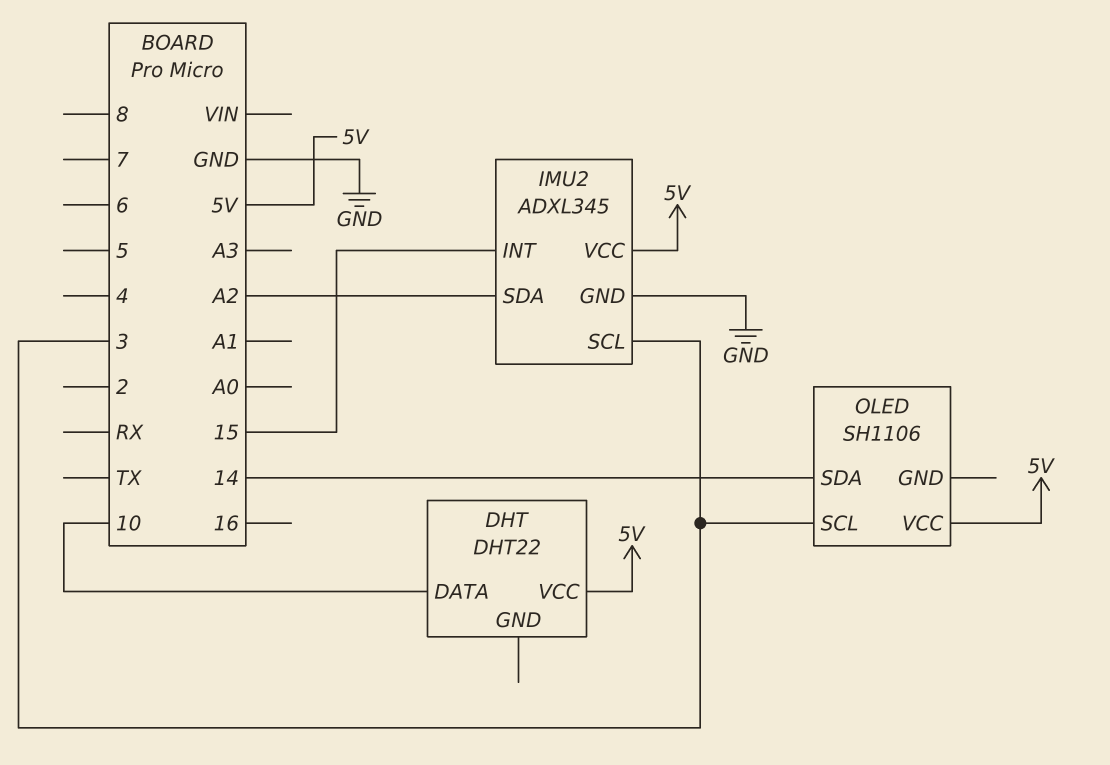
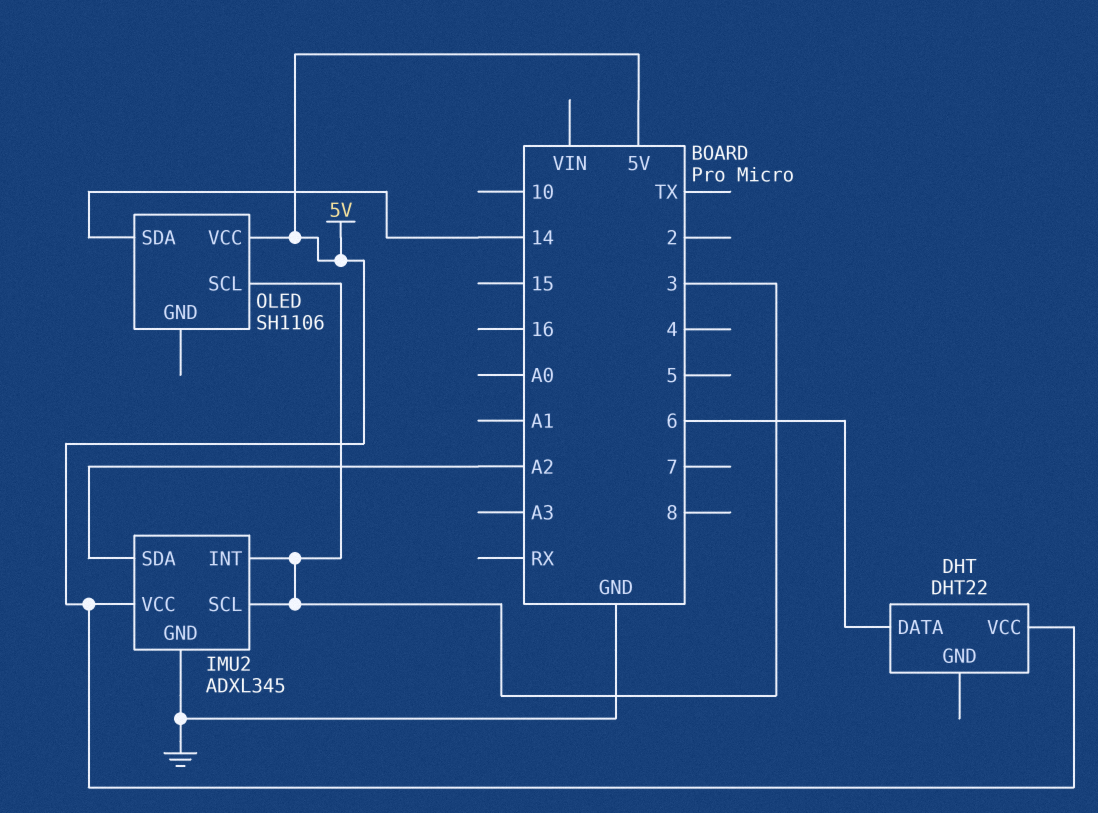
DHT pin DATA: 10 -> 6
IMU2 pin INT: 15 -> 3

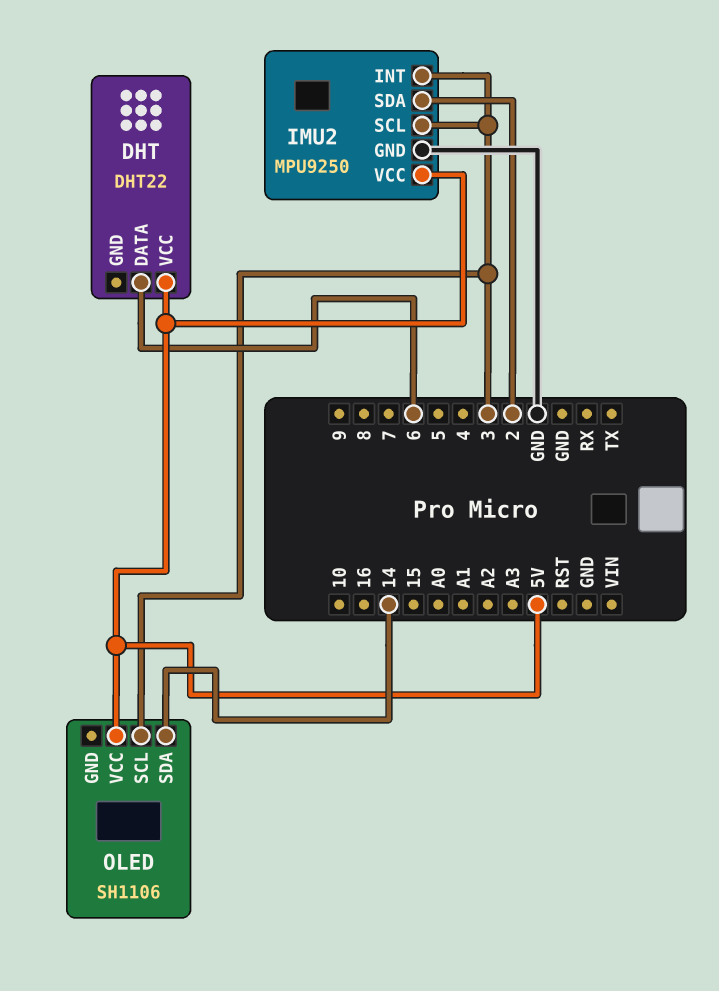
IMU2: ADXL345 -> MPU9250
IMU2 pin SDA: A2 -> 2

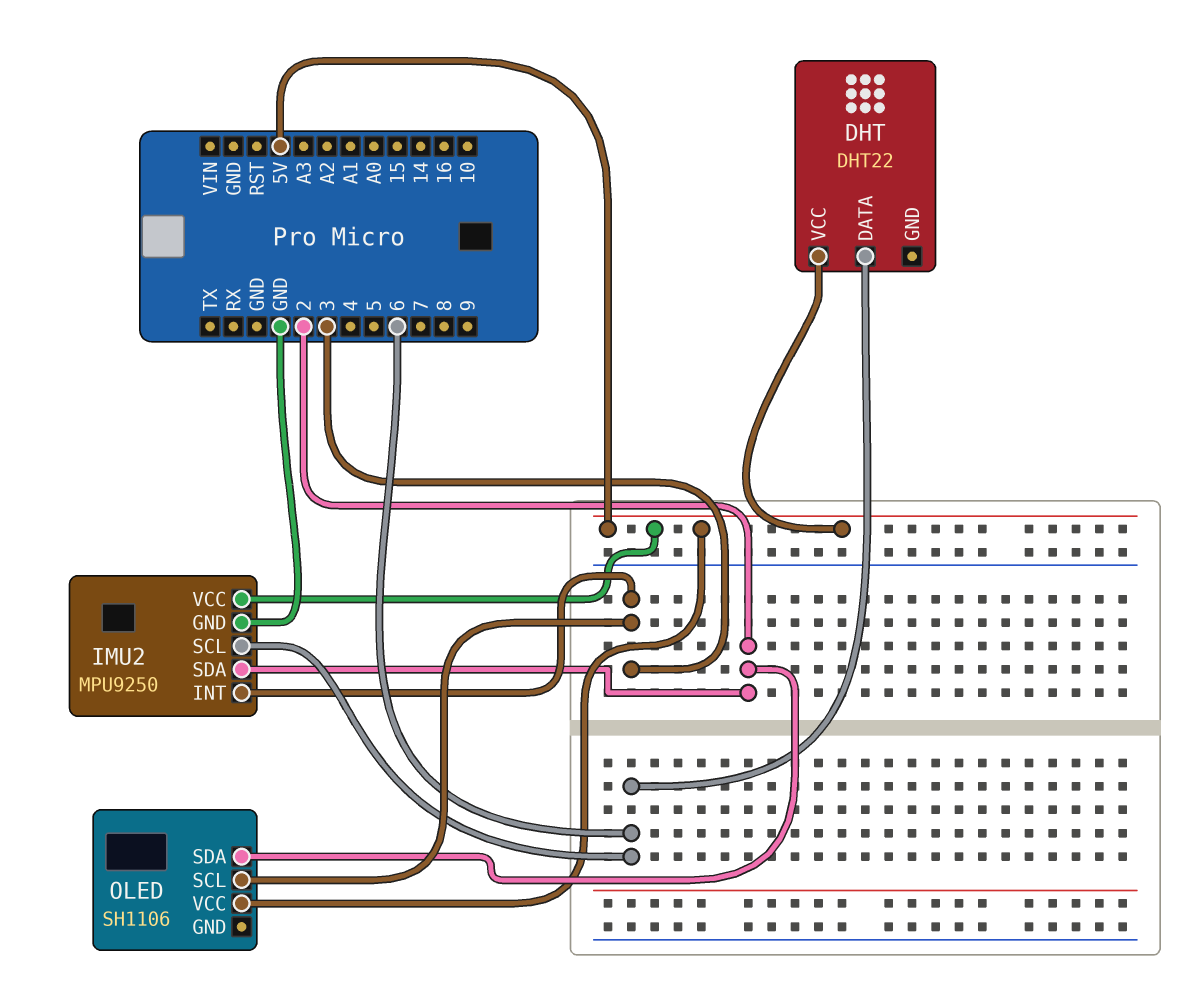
IMU2 pin SCL: 3 -> 6
OLED pin SDA: 14 -> 2

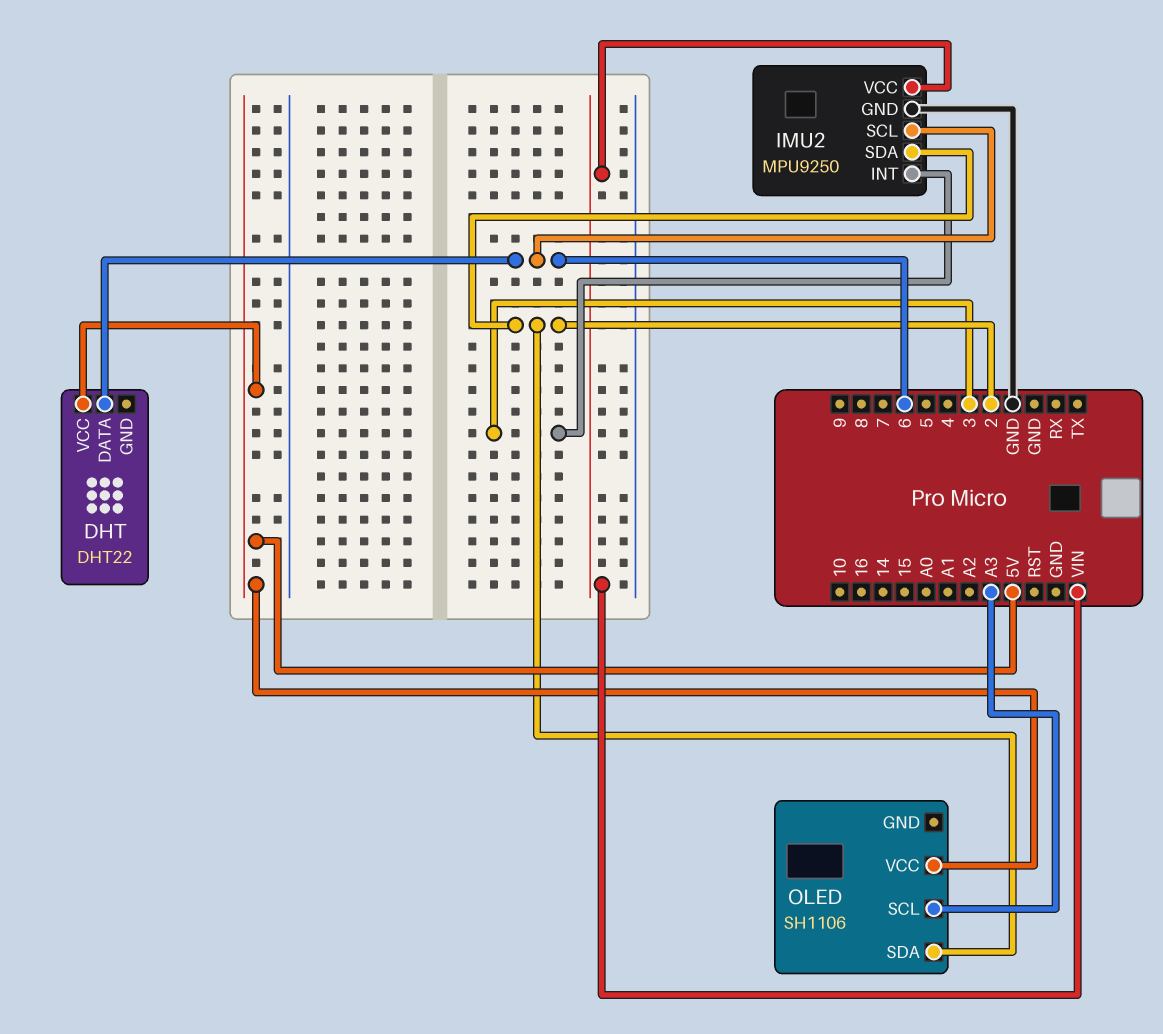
IMU2 pin VCC: 5V -> VIN
OLED pin SCL: 3 -> A3

